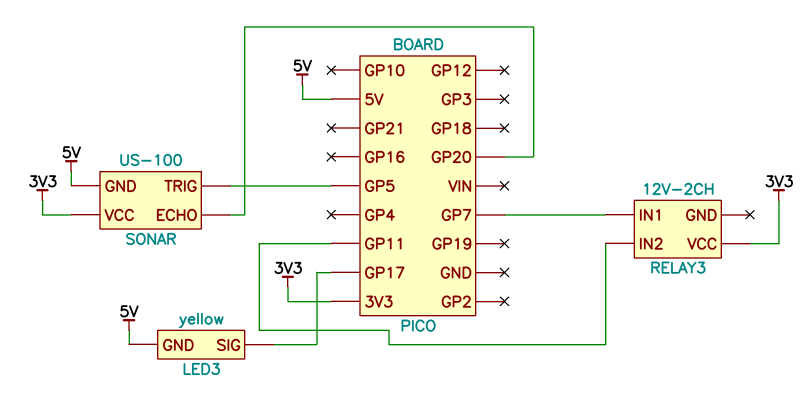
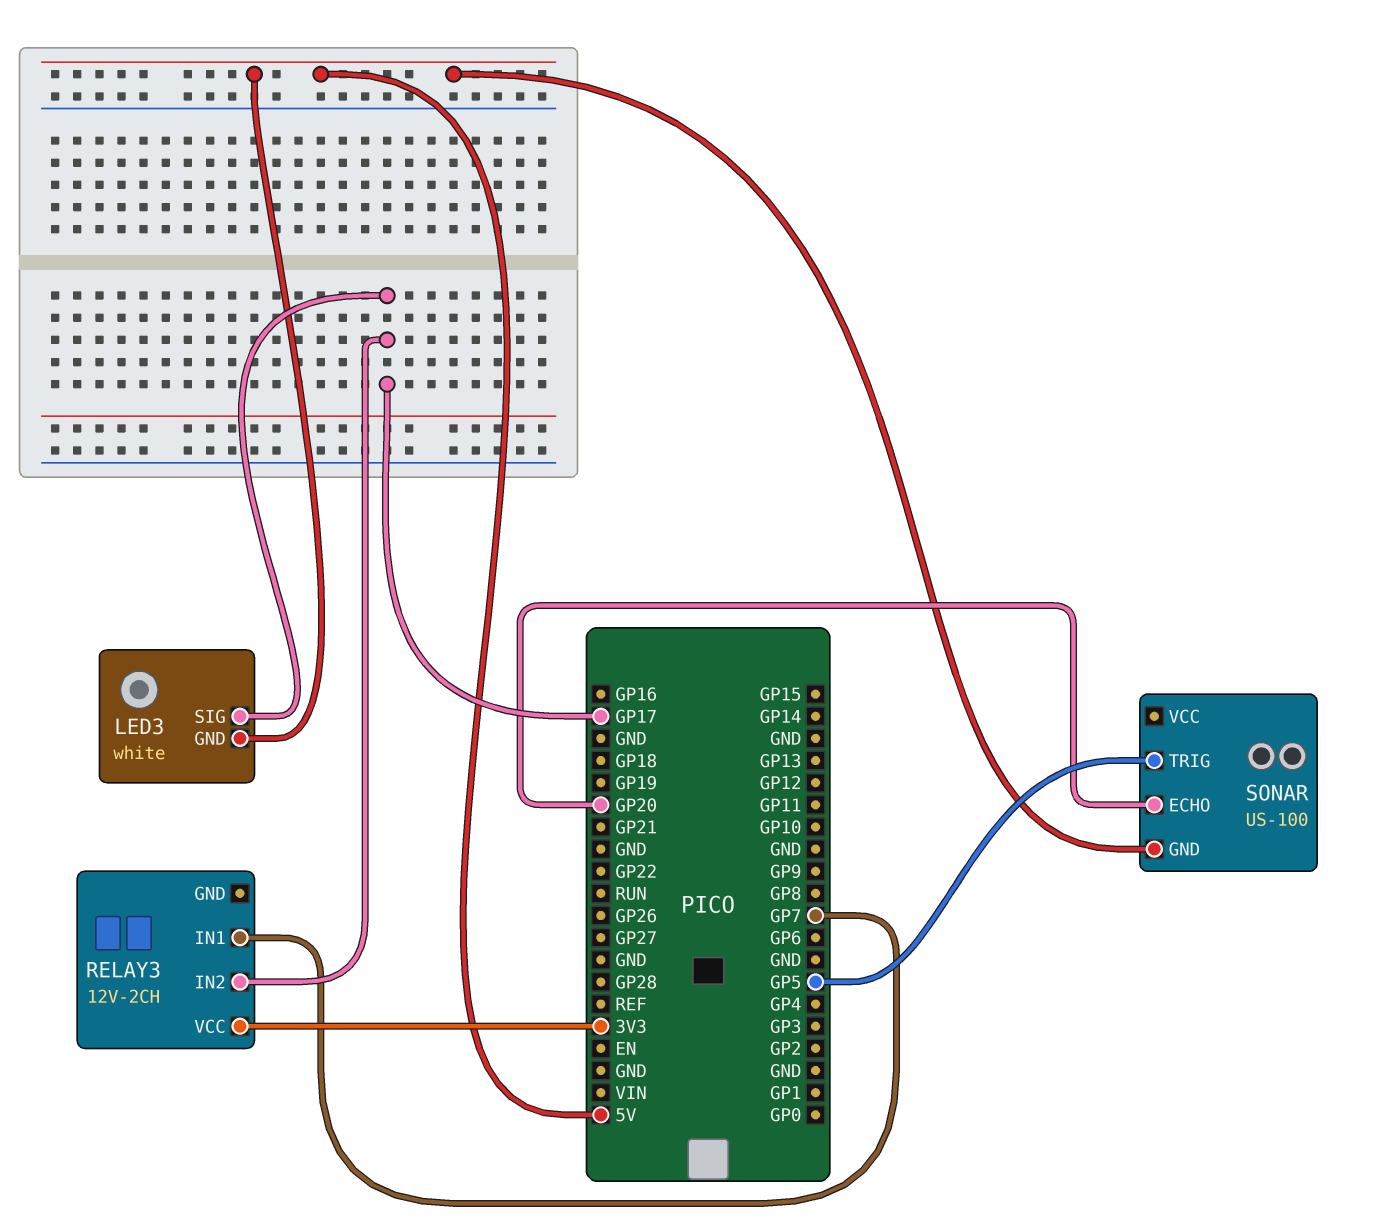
LED3: yellow -> white
RELAY3 pin IN2: GP11 -> GP17
SONAR pin VCC: 3V3 -> none

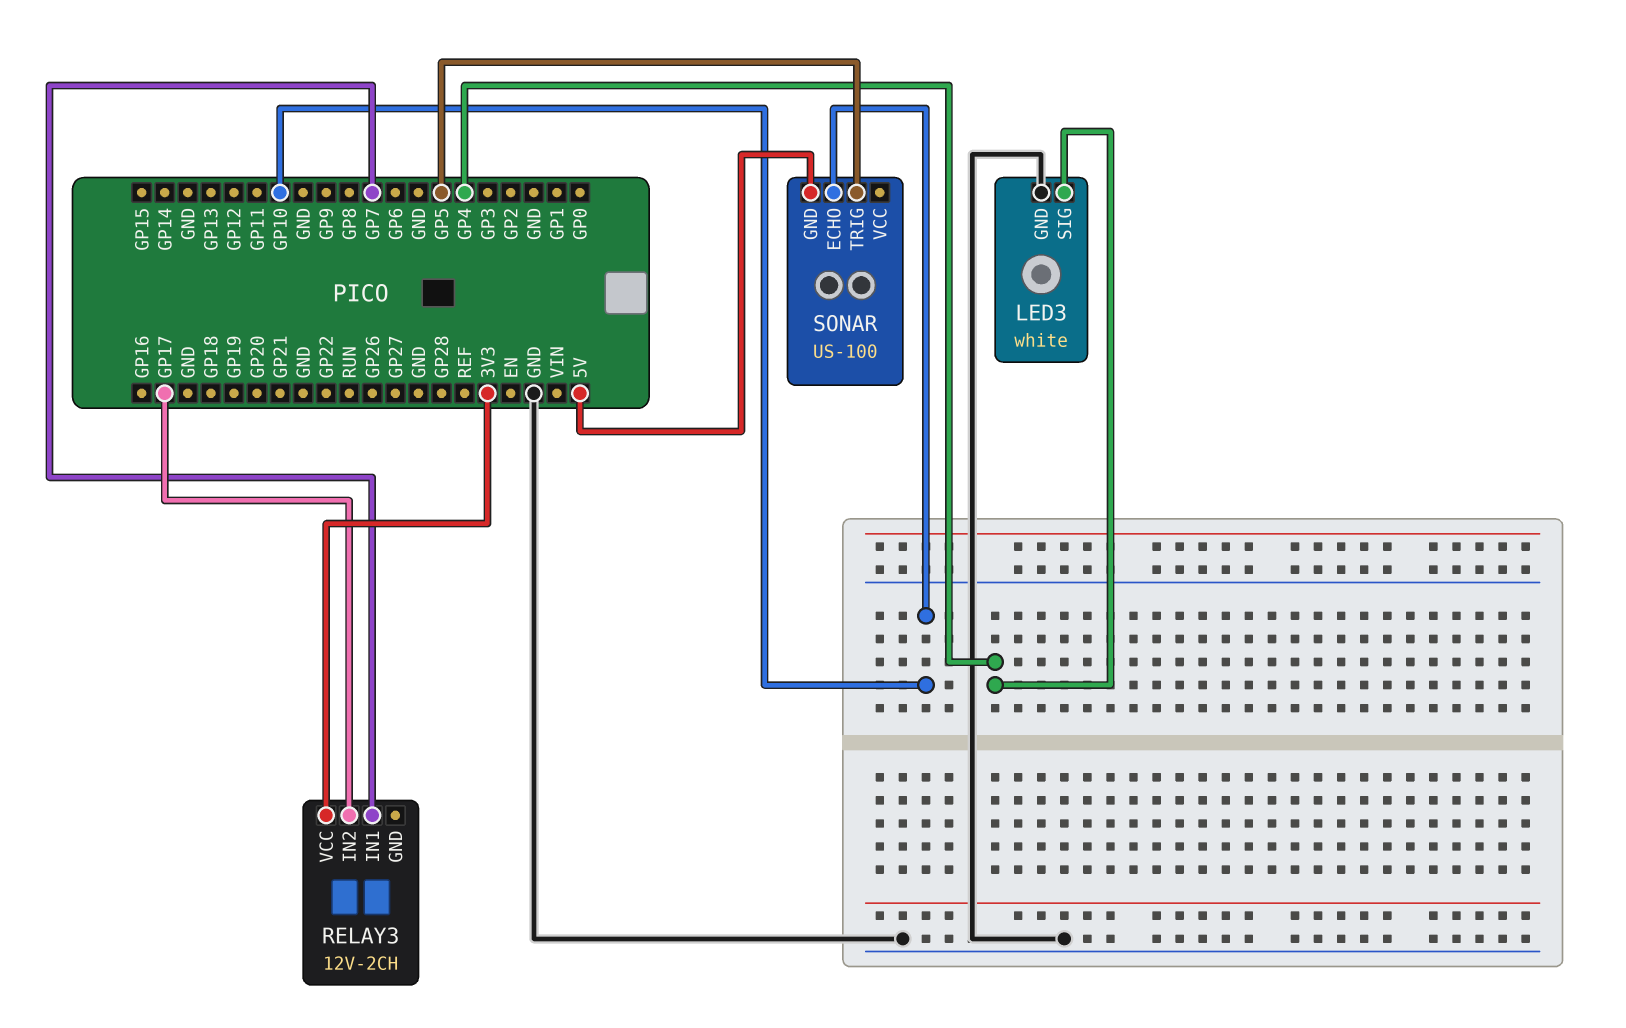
LED3 pin GND: 5V -> GND
LED3 pin SIG: GP17 -> GP4
SONAR pin ECHO: GP20 -> GP10

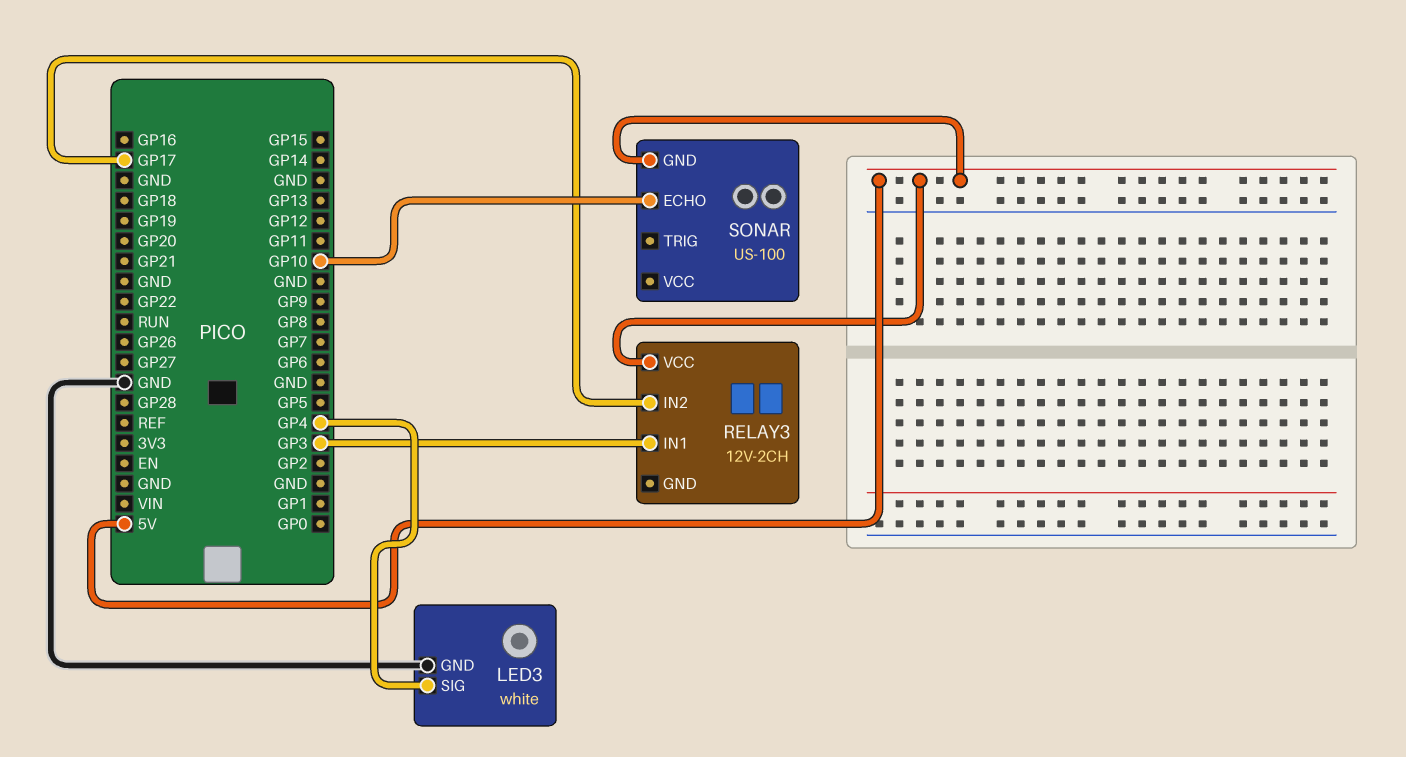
RELAY3 pin IN1: GP7 -> GP3
RELAY3 pin VCC: 3V3 -> 5V
SONAR pin TRIG: GP5 -> none

